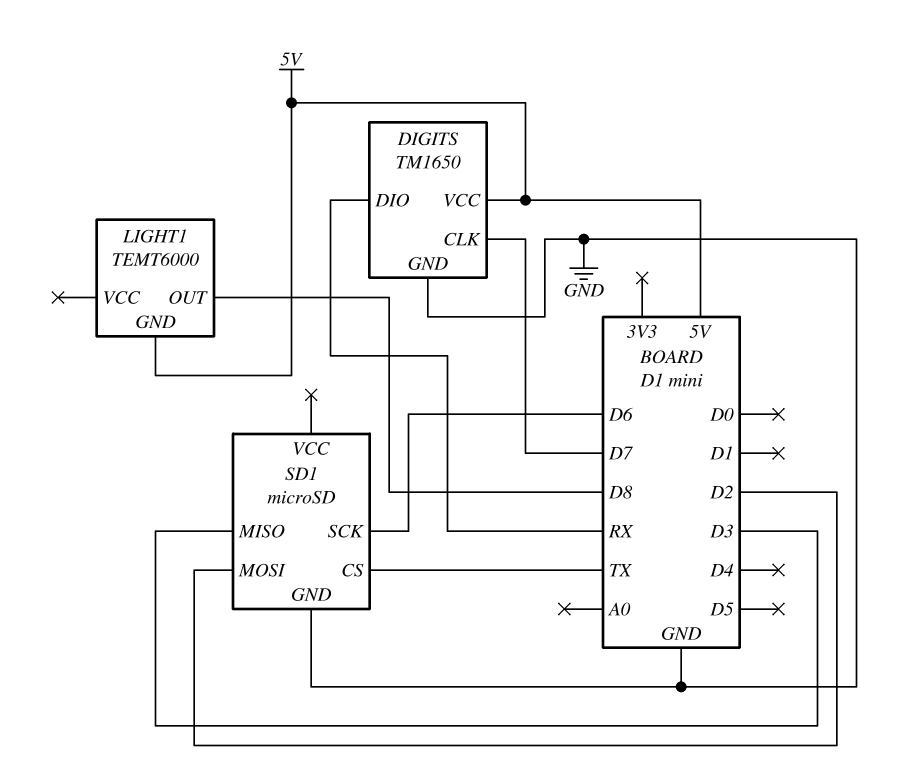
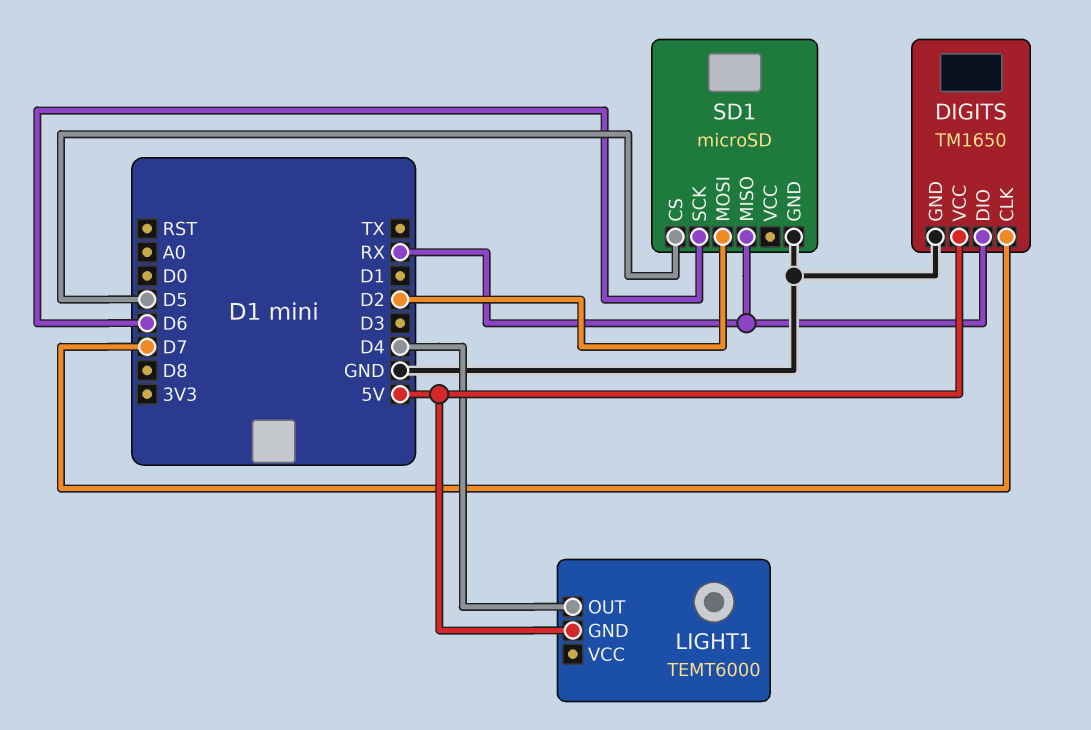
LIGHT1 pin OUT: D8 -> D4
SD1 pin CS: TX -> D5
SD1 pin MISO: D3 -> RX

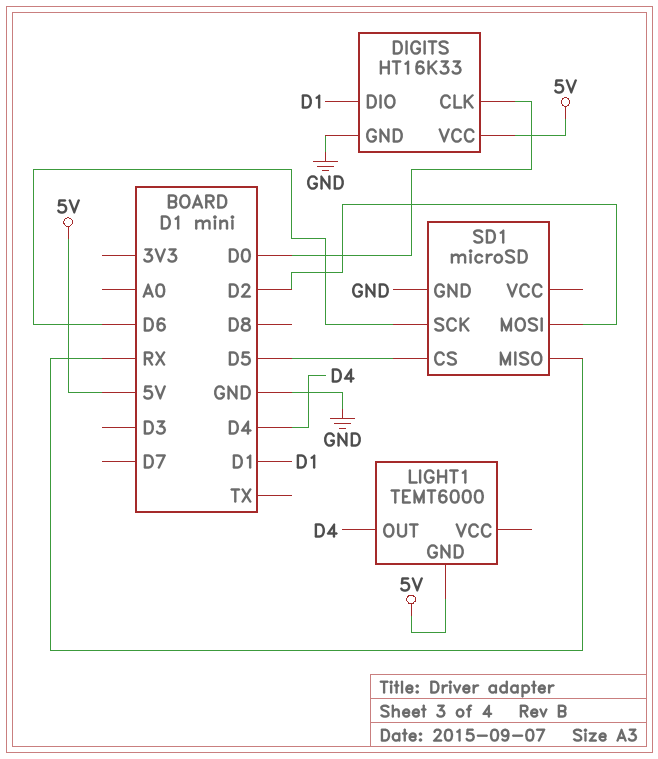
DIGITS: TM1650 -> HT16K33
DIGITS pin CLK: D7 -> D0
DIGITS pin DIO: RX -> D1

